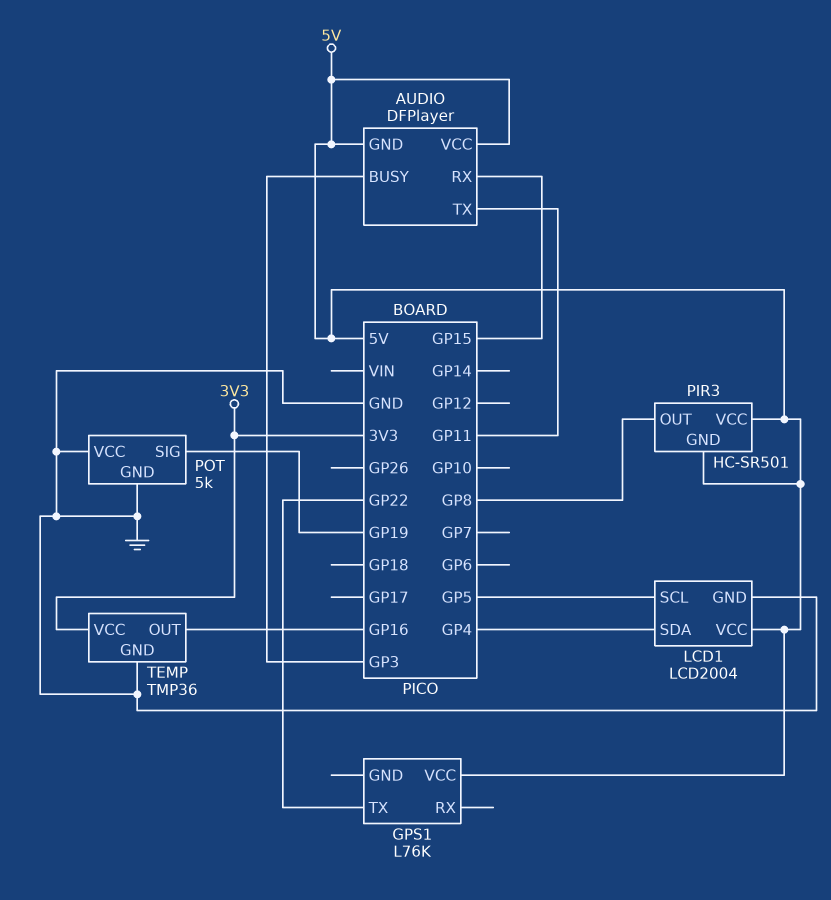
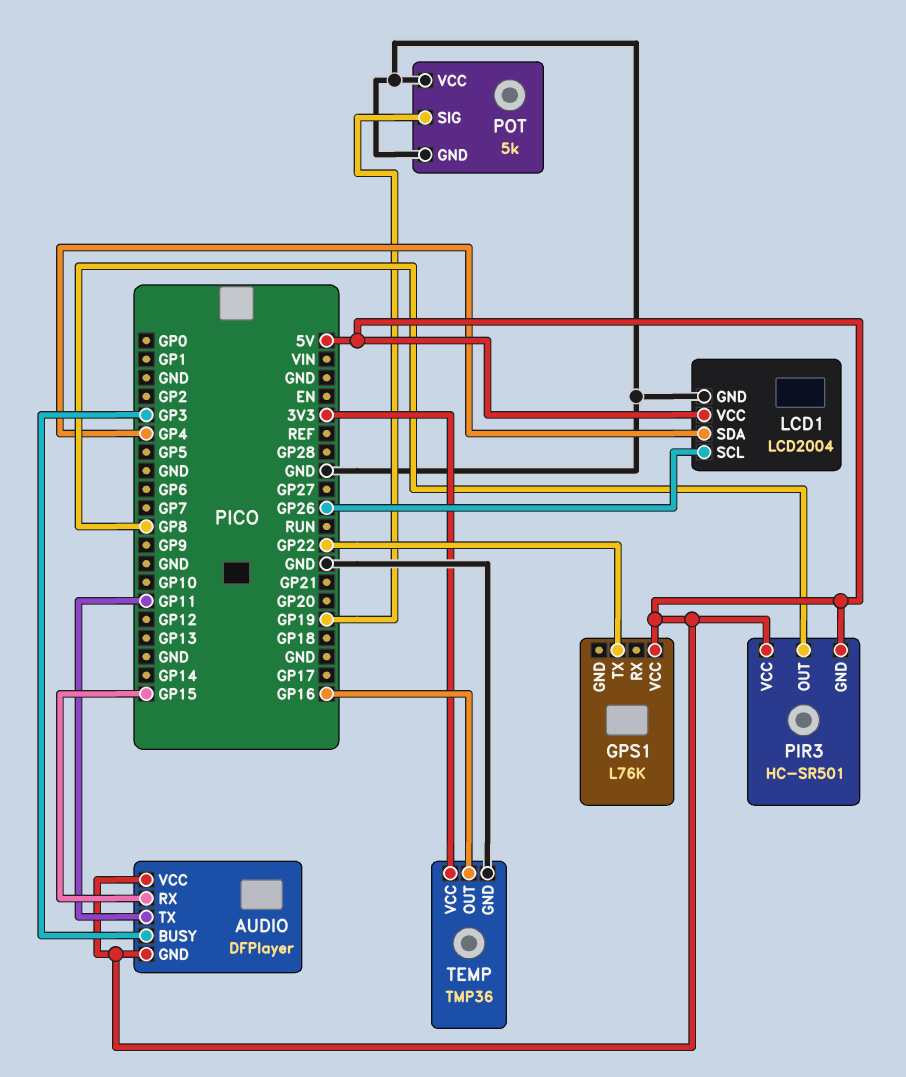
LCD1 pin SCL: GP5 -> GP26

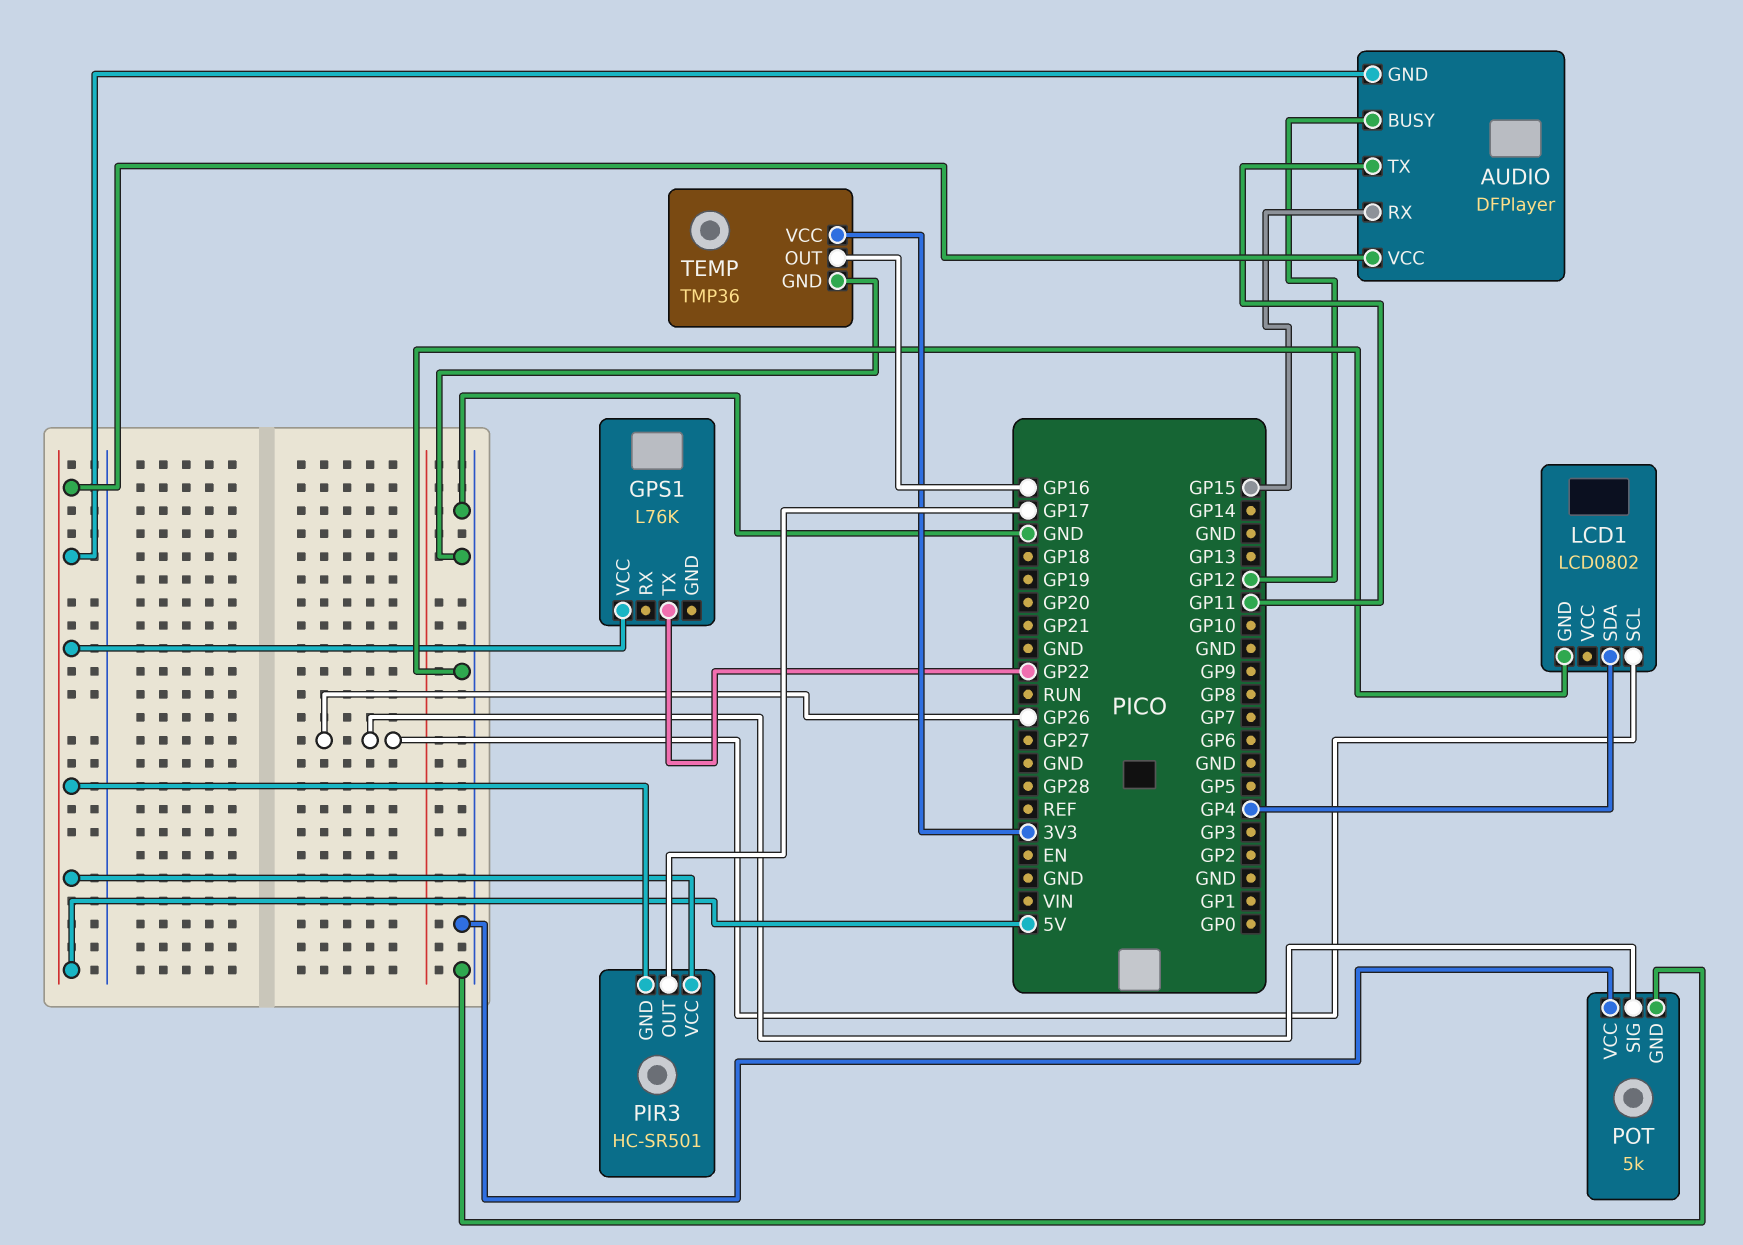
AUDIO pin BUSY: GP3 -> GP12
LCD1: LCD2004 -> LCD0802
LCD1 pin VCC: 5V -> none
PIR3 pin OUT: GP8 -> GP17
POT pin SIG: GP19 -> GP26

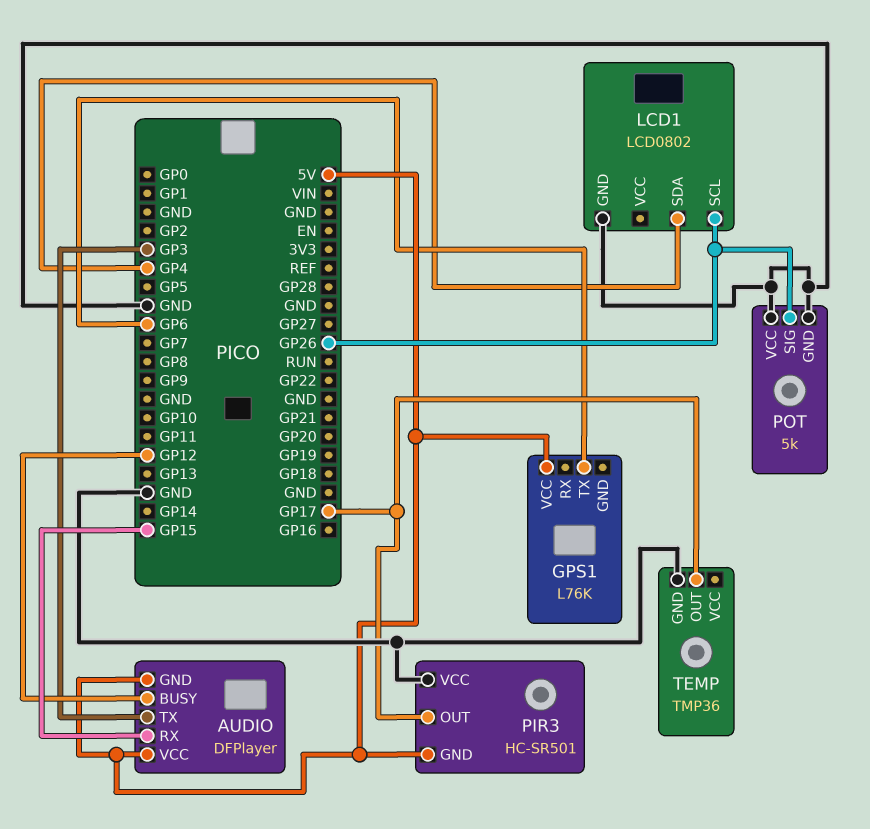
AUDIO pin TX: GP11 -> GP3
GPS1 pin TX: GP22 -> GP6
PIR3 pin VCC: 5V -> GND
TEMP pin OUT: GP16 -> GP17
TEMP pin VCC: 3V3 -> none

